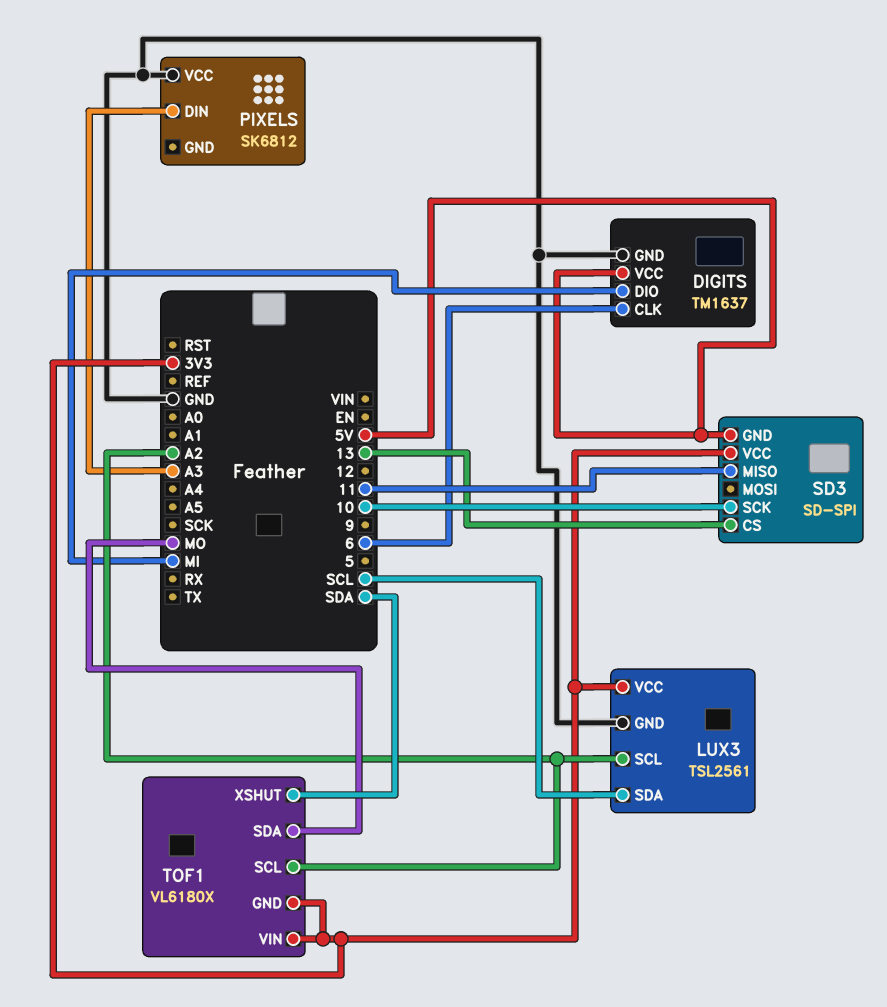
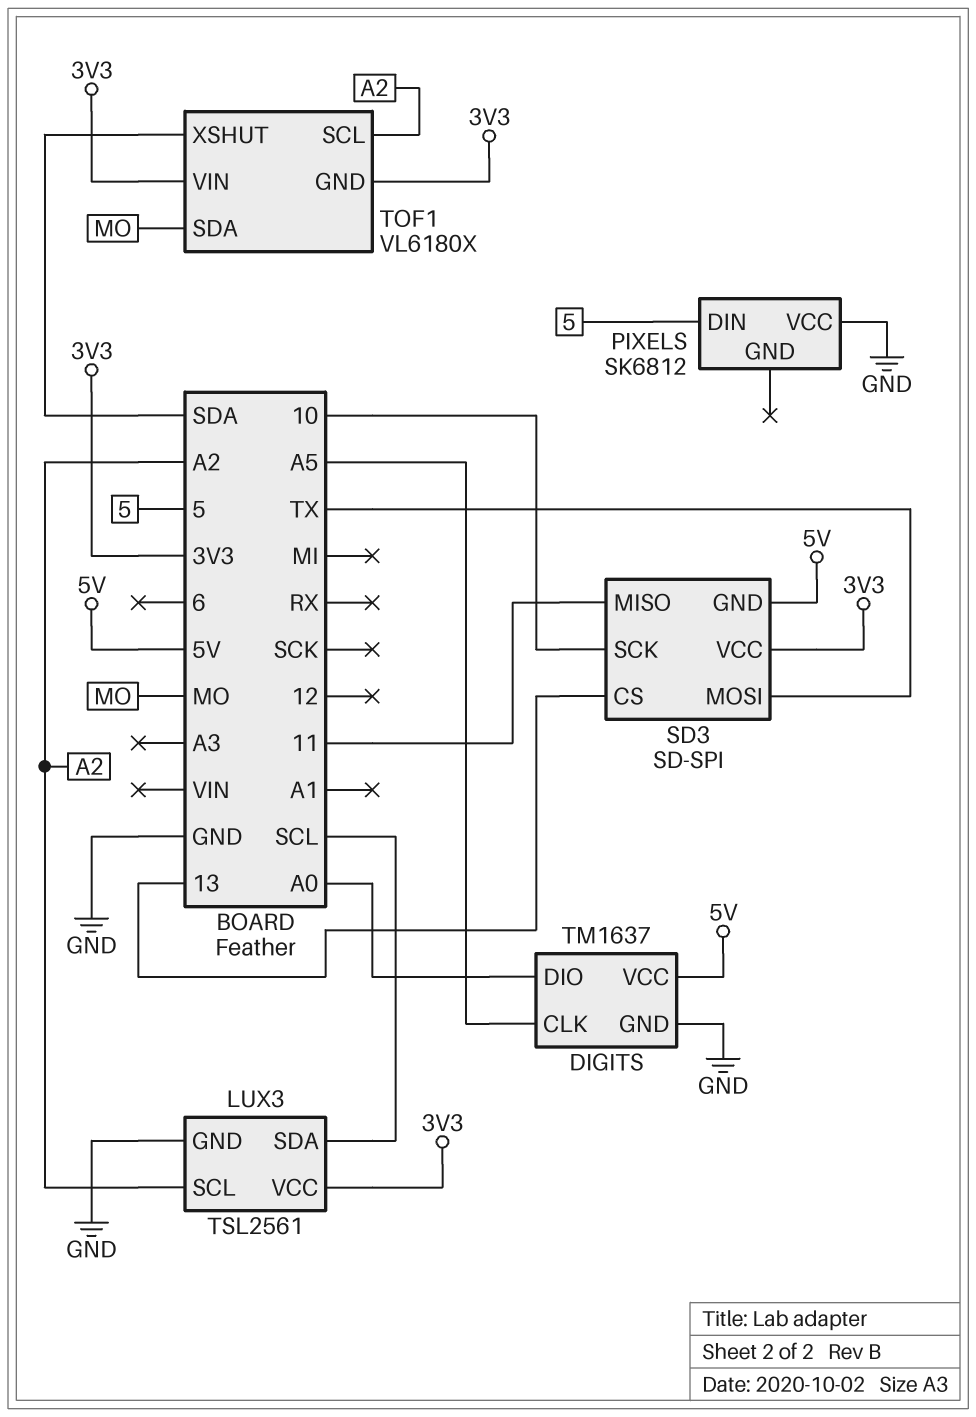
DIGITS pin CLK: 6 -> A5
DIGITS pin DIO: MI -> A0
PIXELS pin DIN: A3 -> 5
SD3 pin MOSI: none -> TX

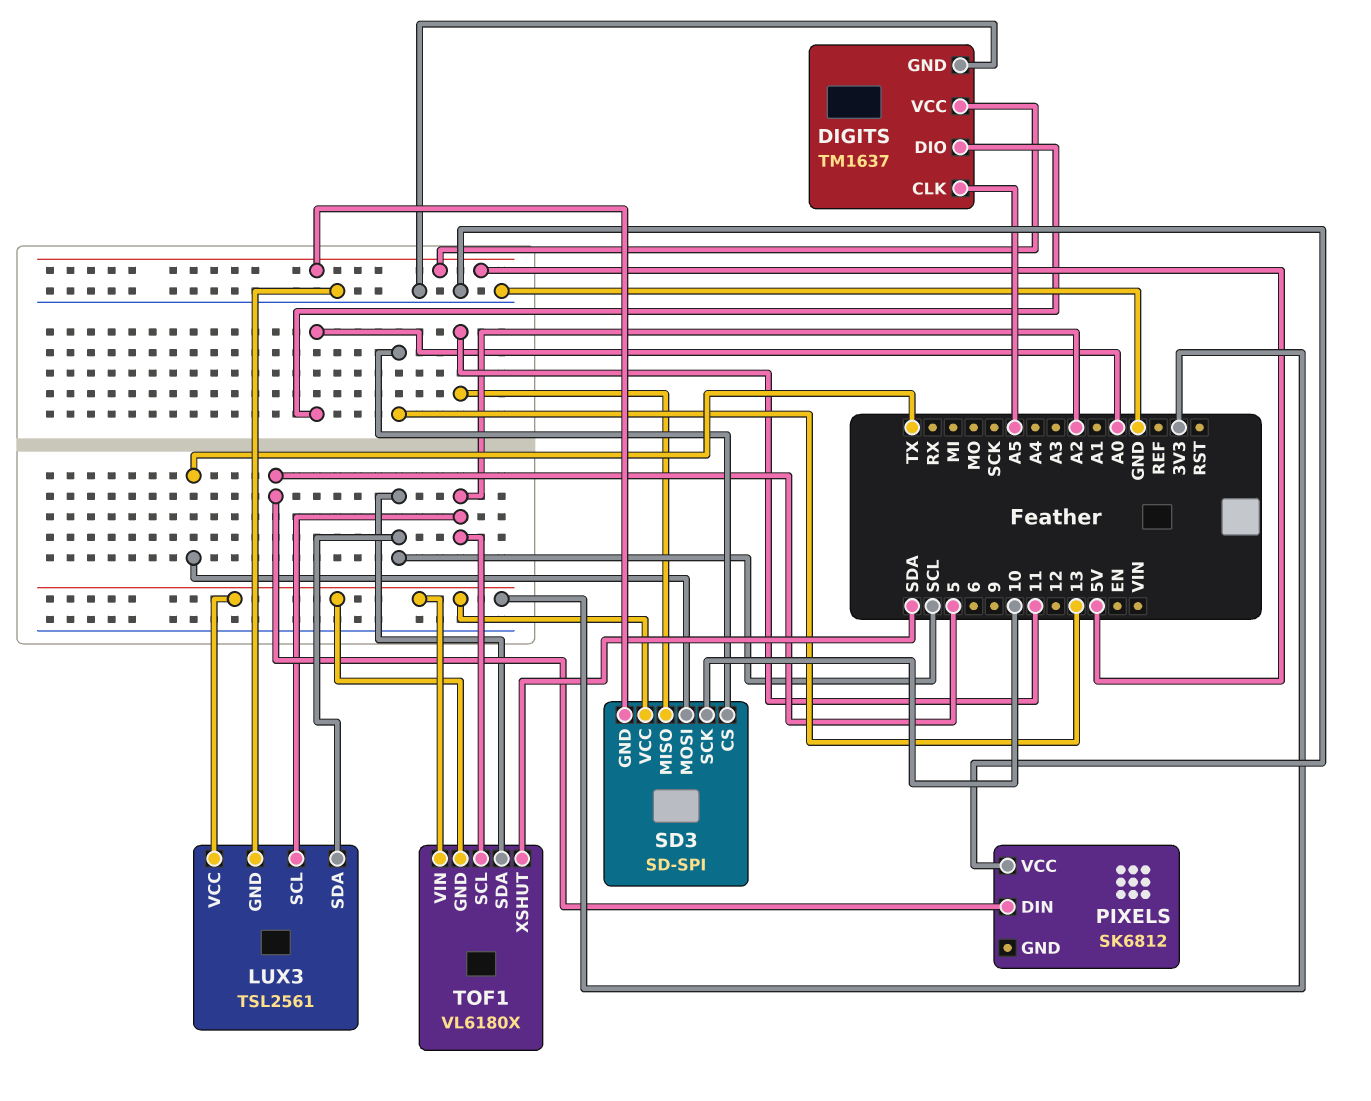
TOF1 pin SDA: MO -> SCL

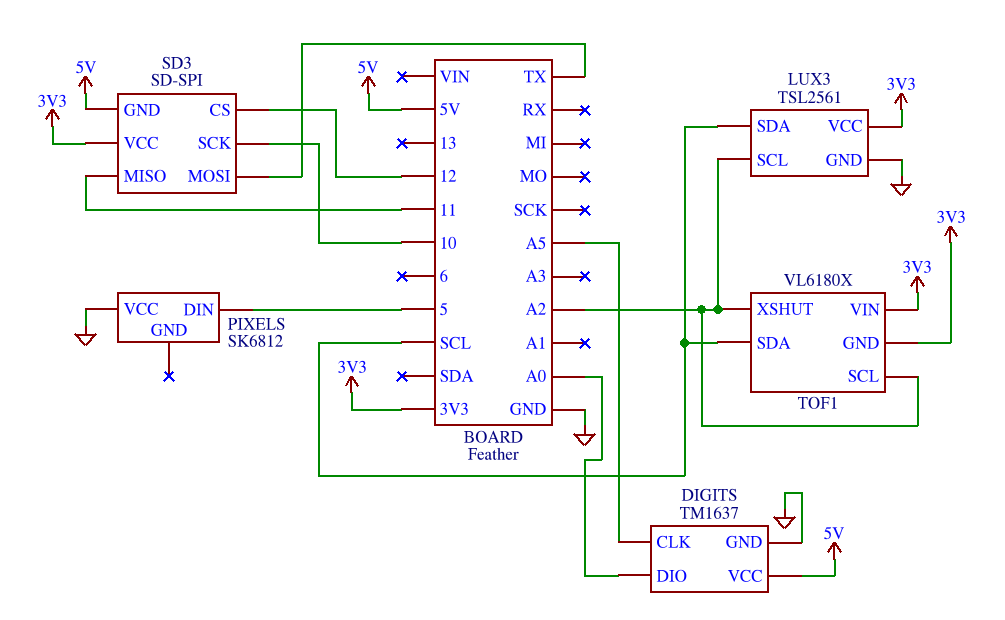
SD3 pin CS: 13 -> 12
TOF1 pin XSHUT: SDA -> A2

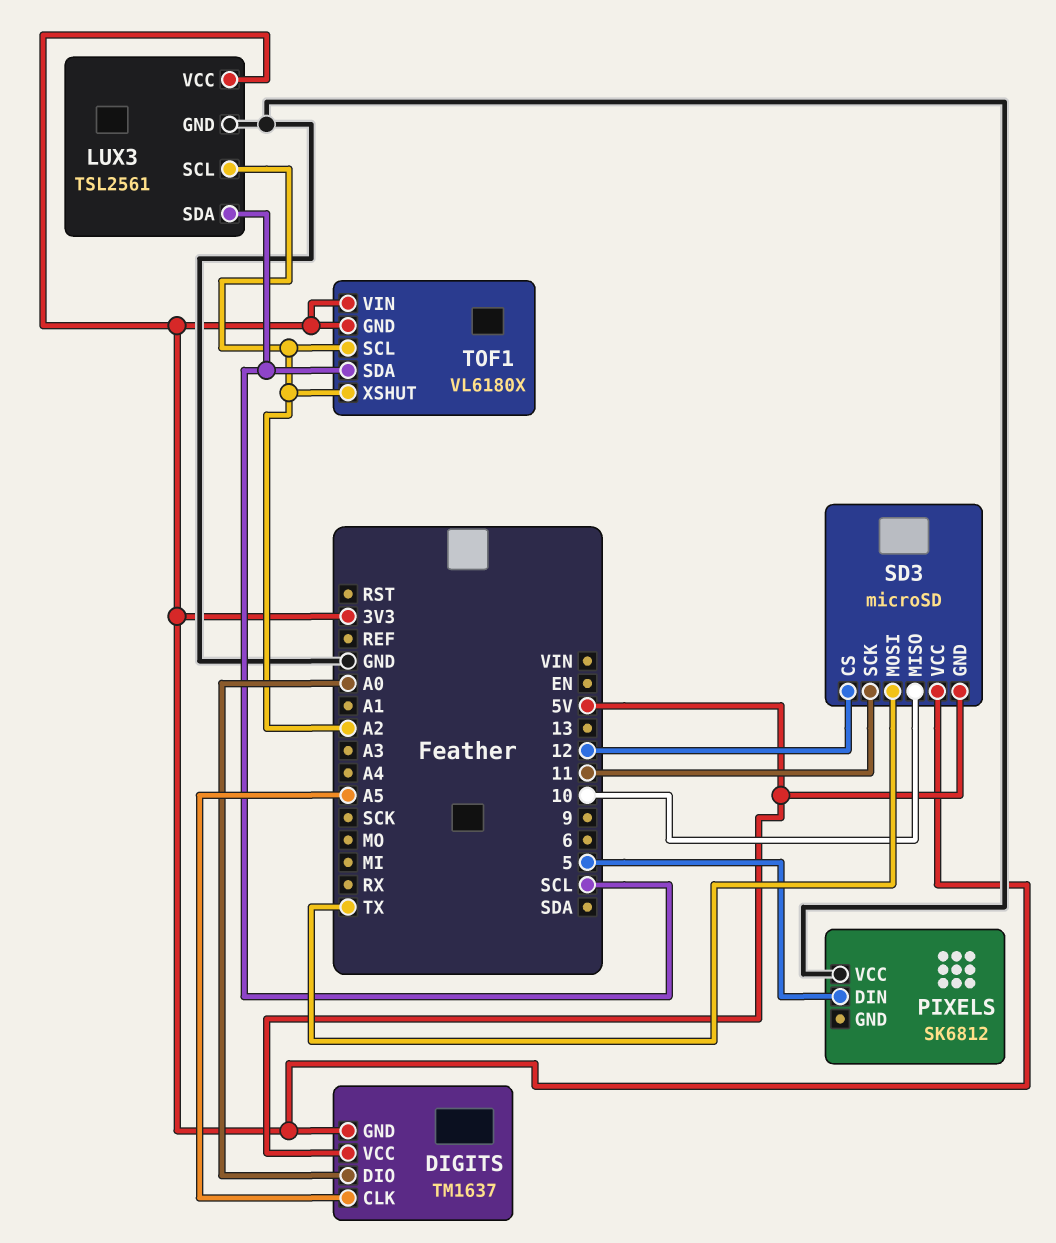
DIGITS pin GND: GND -> 3V3
SD3: SD-SPI -> microSD
SD3 pin MISO: 11 -> 10
SD3 pin SCK: 10 -> 11

